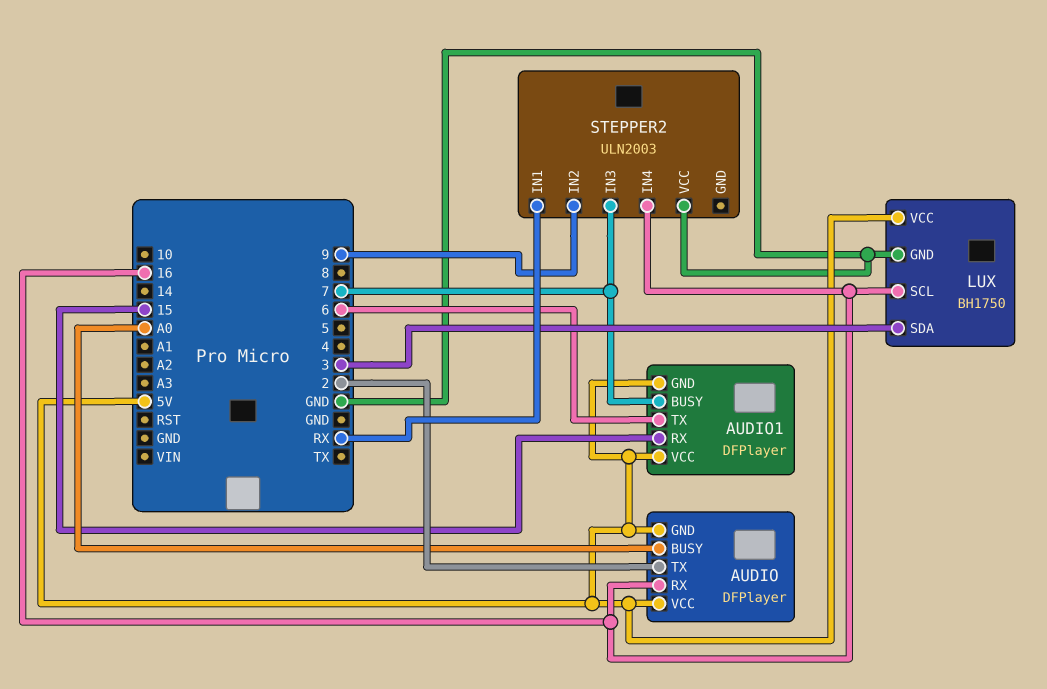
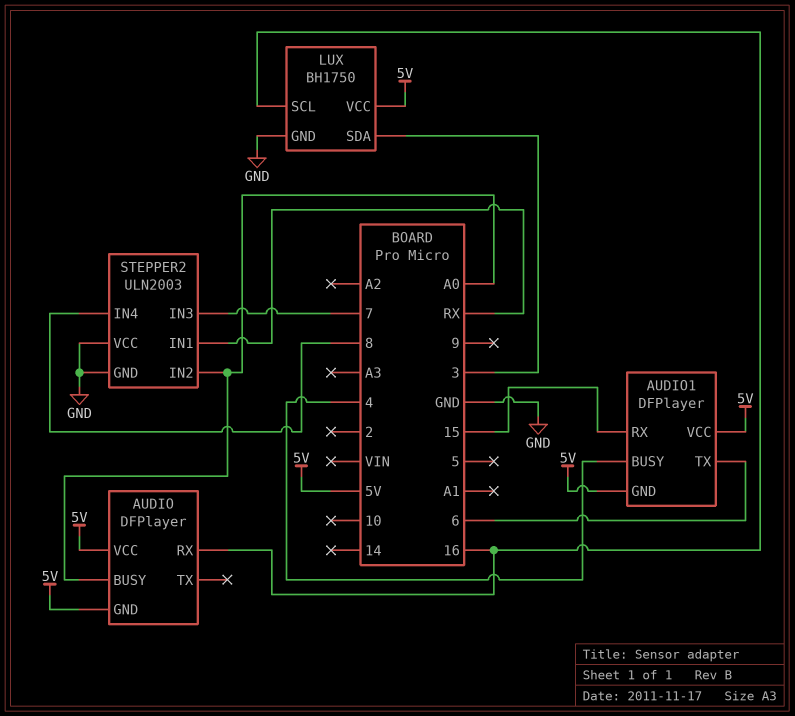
AUDIO pin TX: 2 -> none
AUDIO1 pin BUSY: 7 -> 4
STEPPER2 pin GND: none -> GND
STEPPER2 pin IN2: 9 -> A0
STEPPER2 pin IN4: 16 -> 8

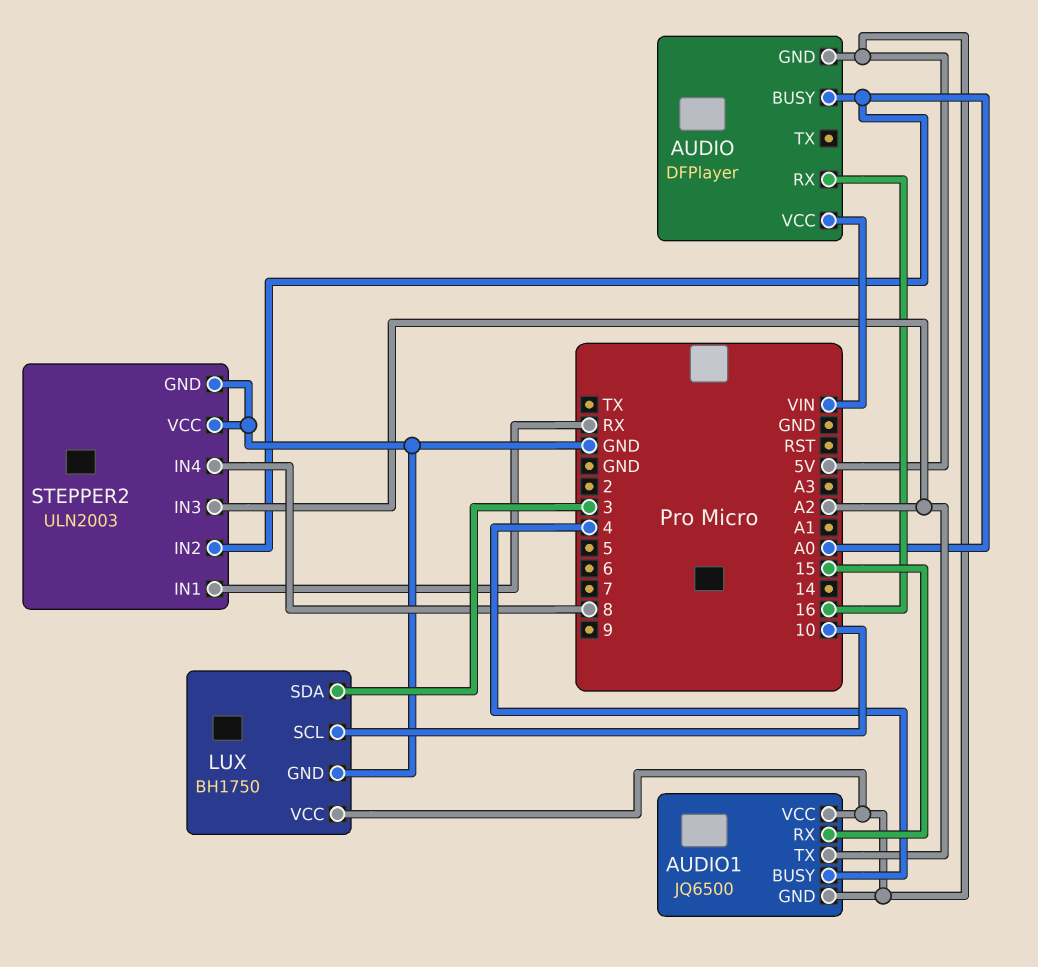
AUDIO pin VCC: 5V -> VIN
AUDIO1: DFPlayer -> JQ6500
AUDIO1 pin TX: 6 -> A2
LUX pin SCL: 16 -> 10
STEPPER2 pin IN3: 7 -> A2

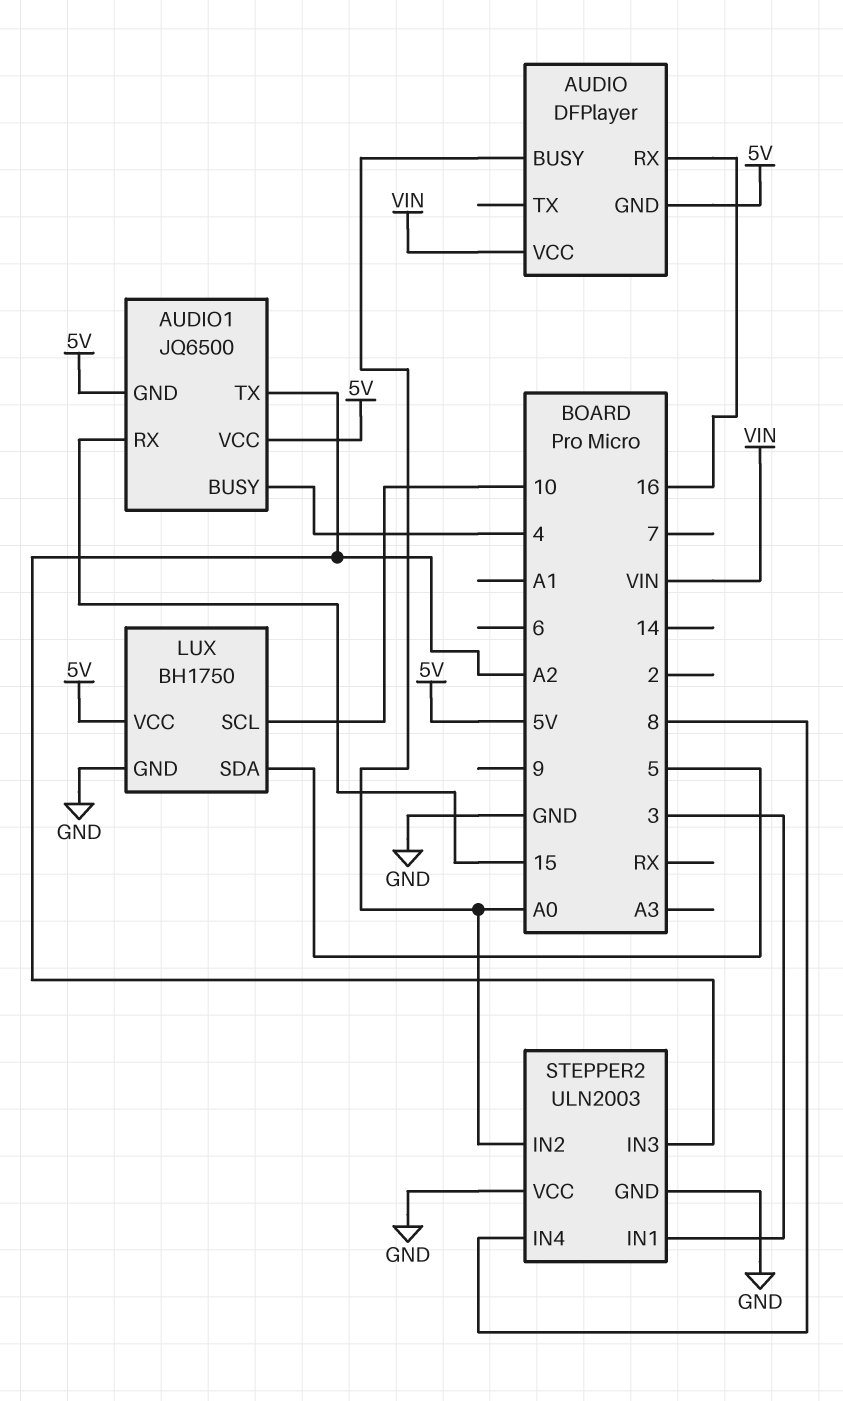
LUX pin SDA: 3 -> 5
STEPPER2 pin IN1: RX -> 3

